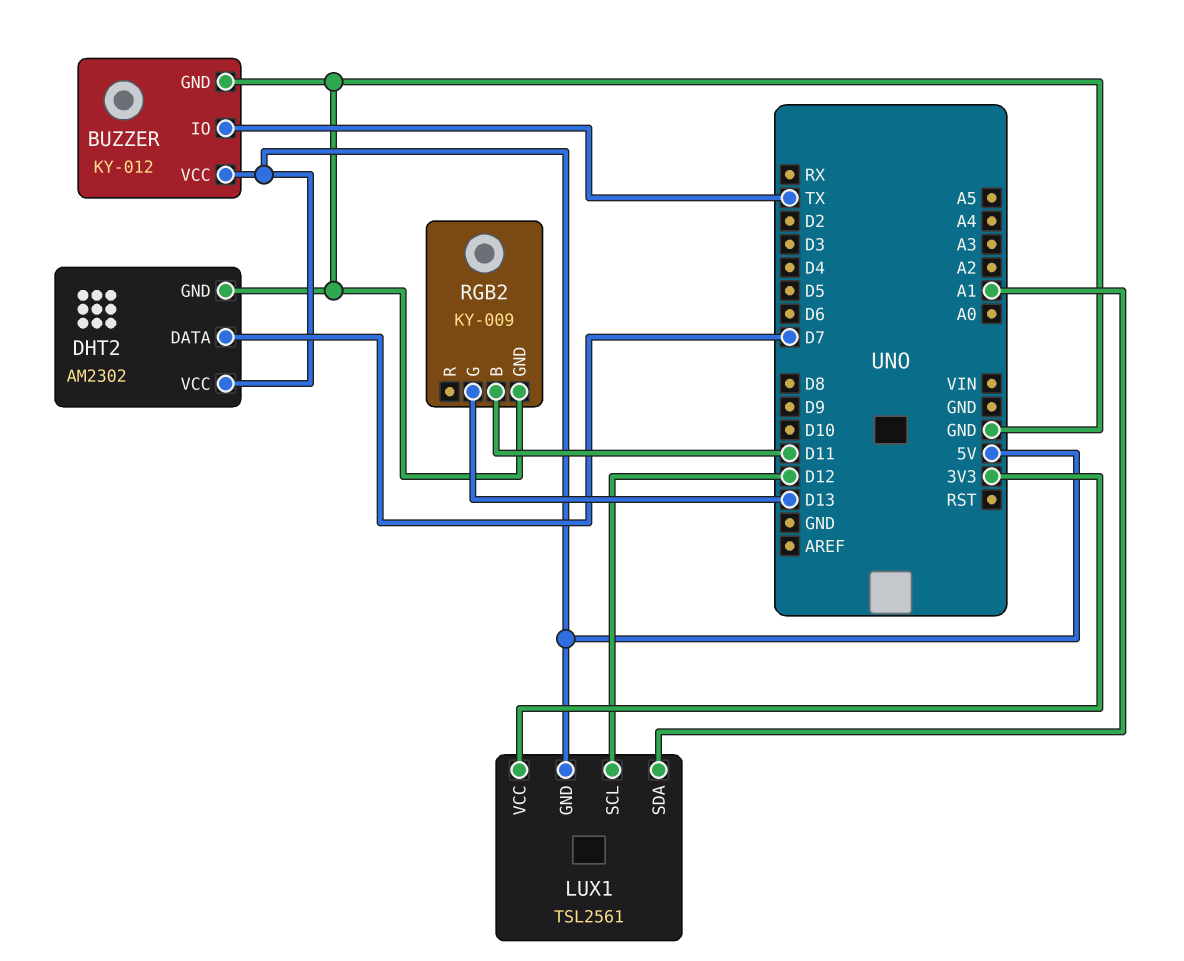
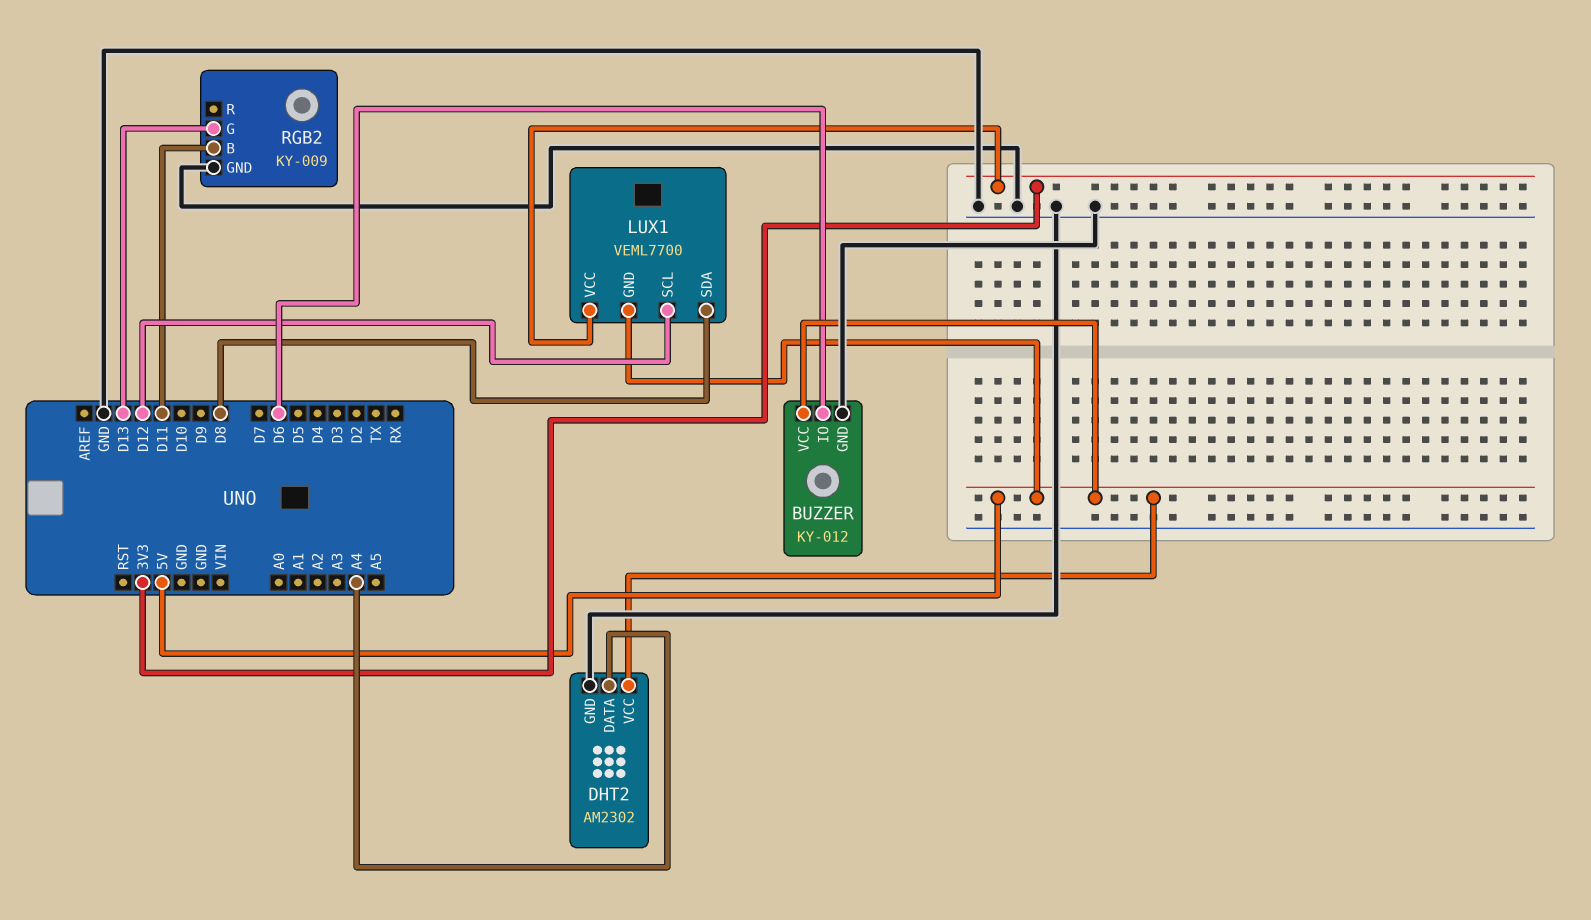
BUZZER pin IO: TX -> D6
DHT2 pin DATA: D7 -> A4
LUX1: TSL2561 -> VEML7700
LUX1 pin SDA: A1 -> D8

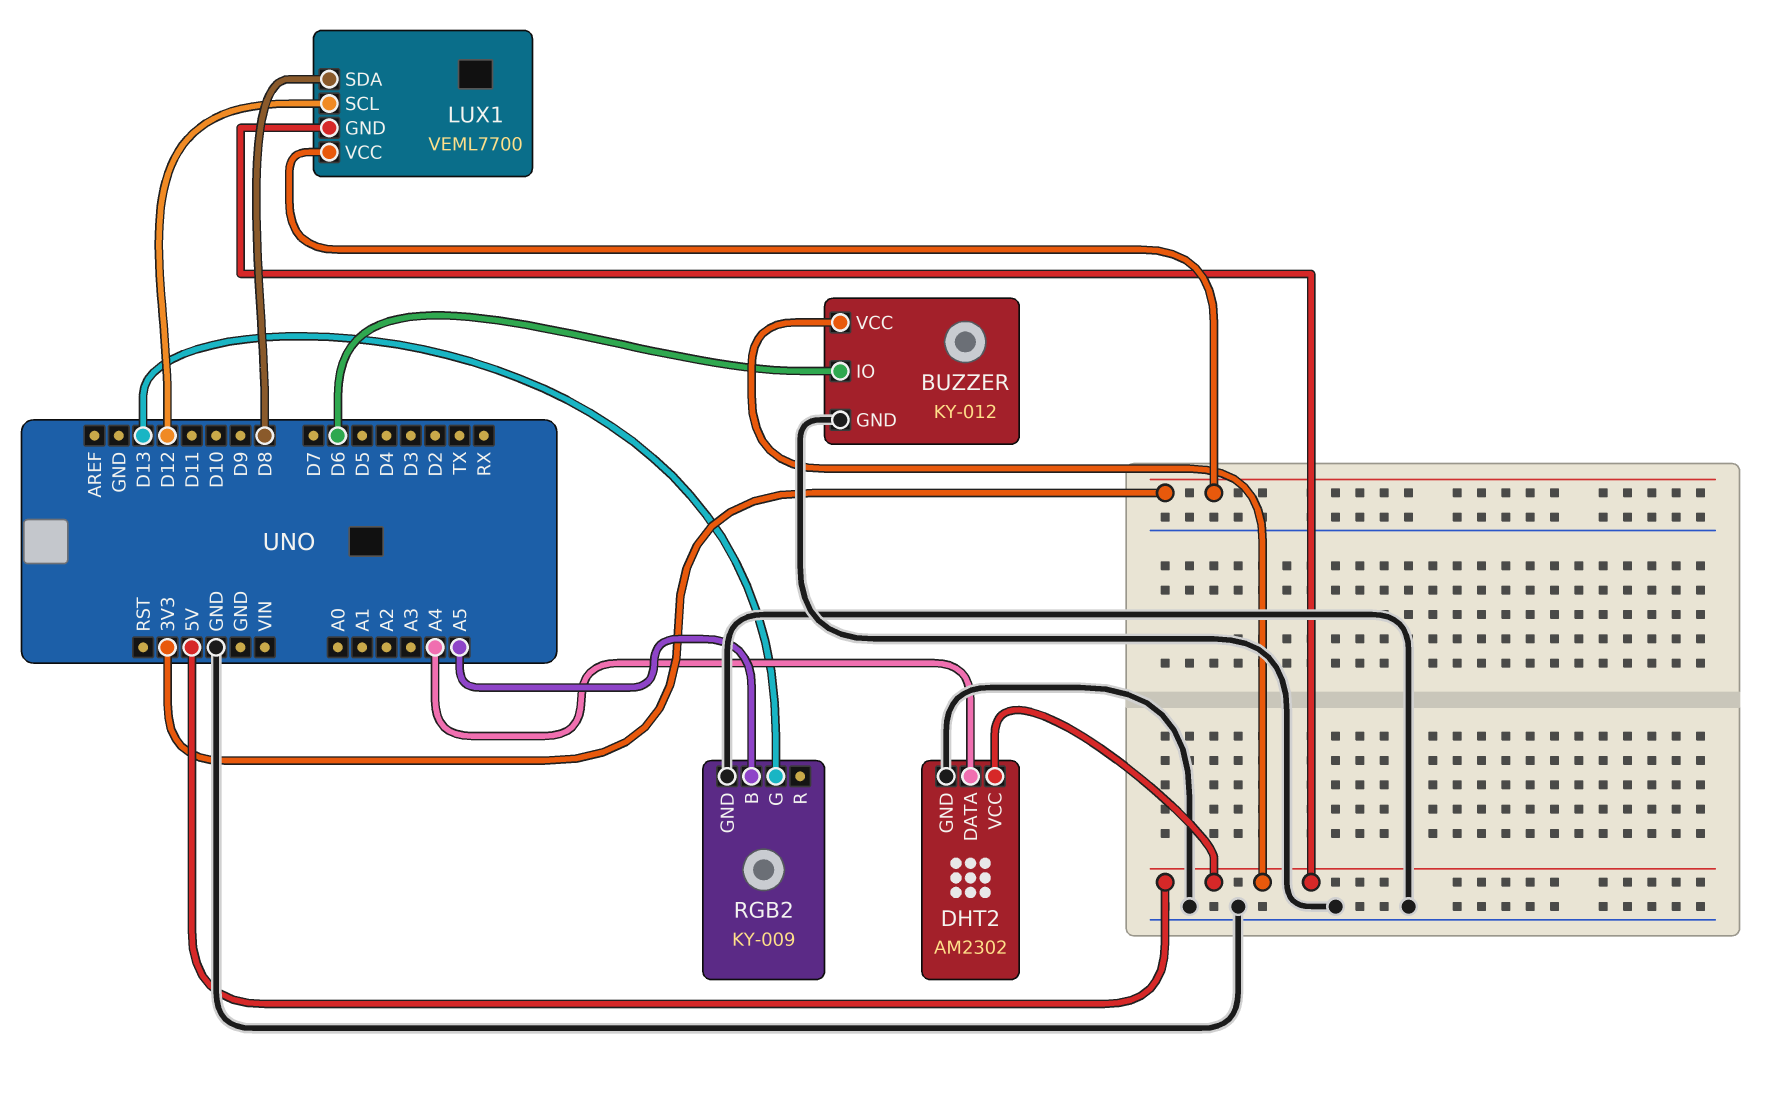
RGB2 pin B: D11 -> A5

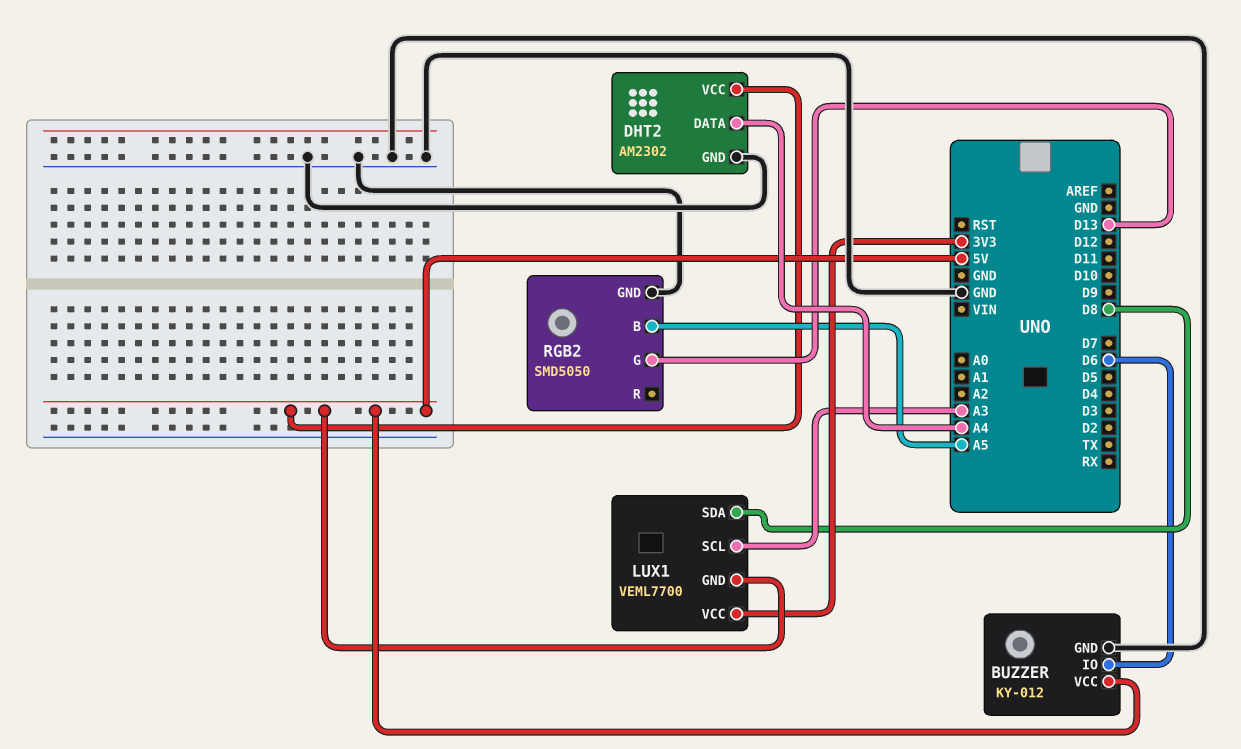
LUX1 pin SCL: D12 -> A3
RGB2: KY-009 -> SMD5050

